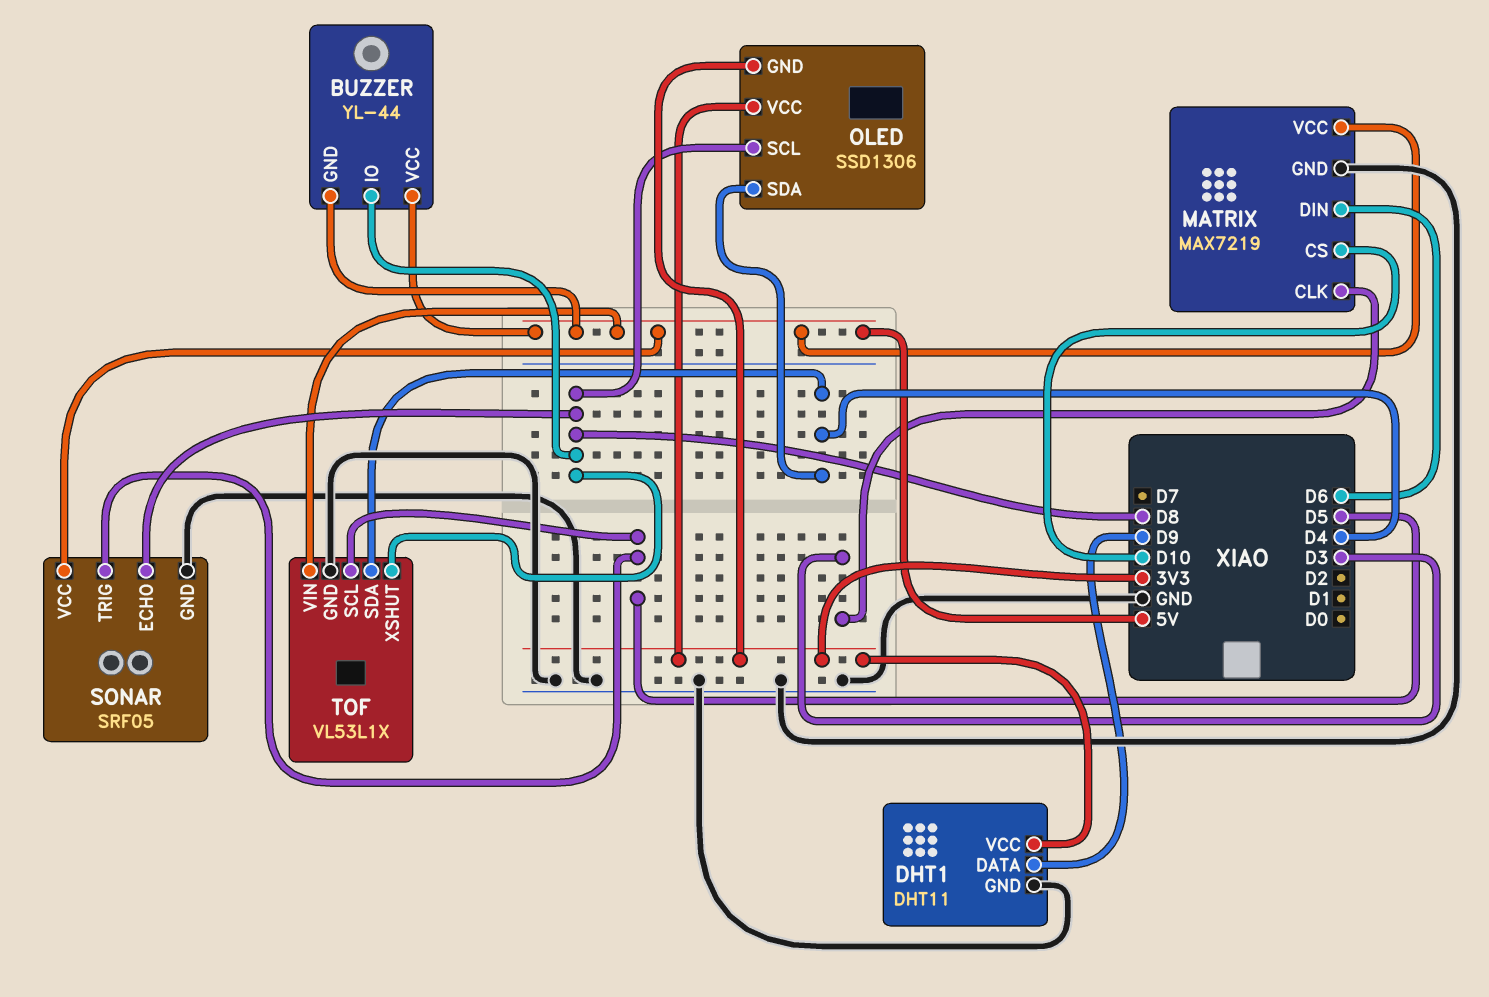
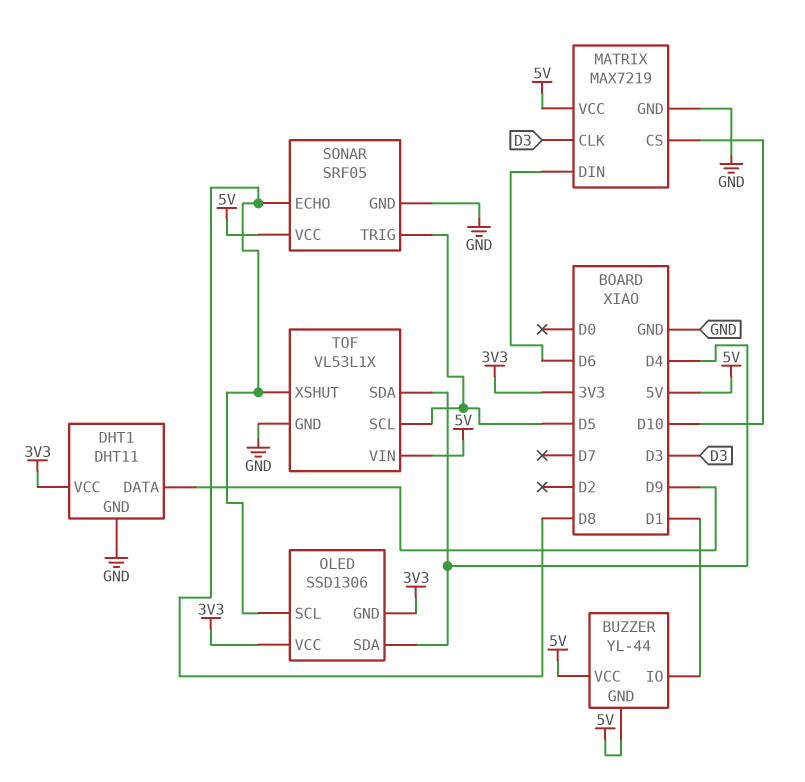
BUZZER pin IO: D8 -> D1

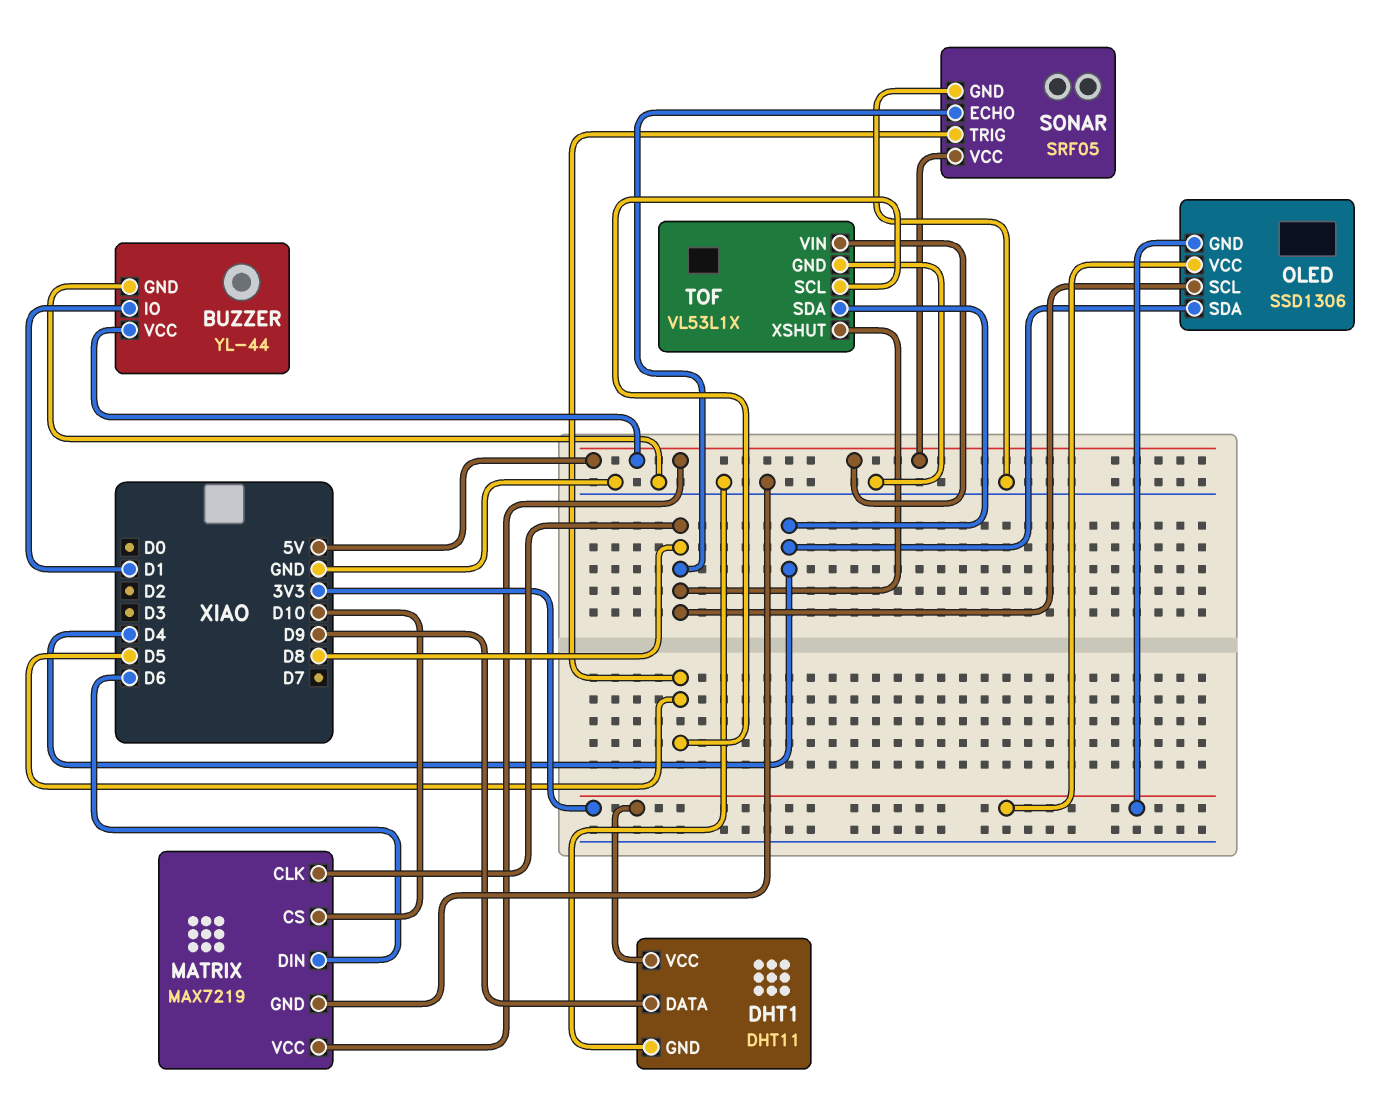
BUZZER pin GND: 5V -> GND
MATRIX pin CLK: D3 -> D8

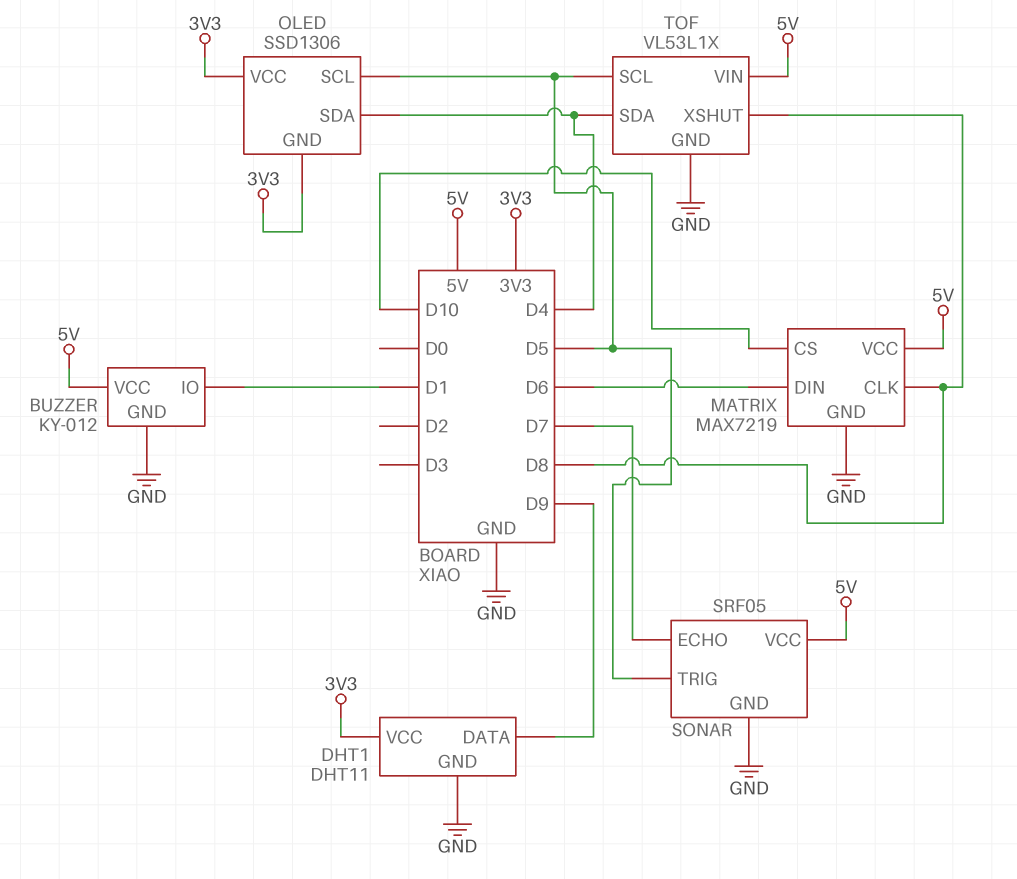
BUZZER: YL-44 -> KY-012
OLED pin SCL: D8 -> D5
SONAR pin ECHO: D8 -> D7

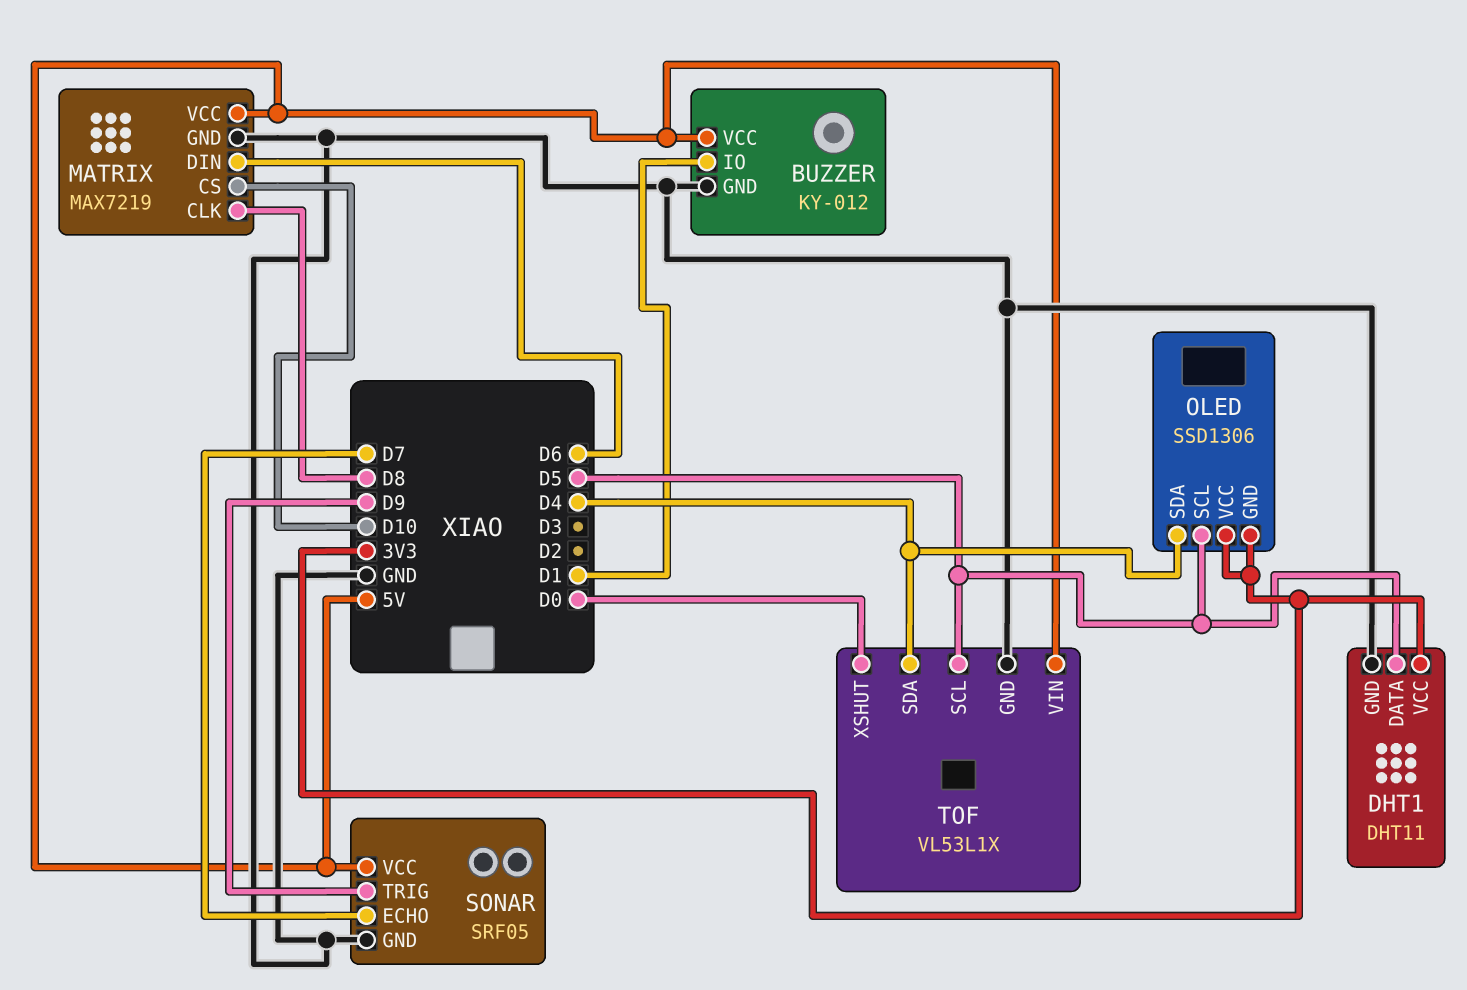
DHT1 pin DATA: D9 -> D5
SONAR pin TRIG: D5 -> D9
TOF pin XSHUT: D8 -> D0

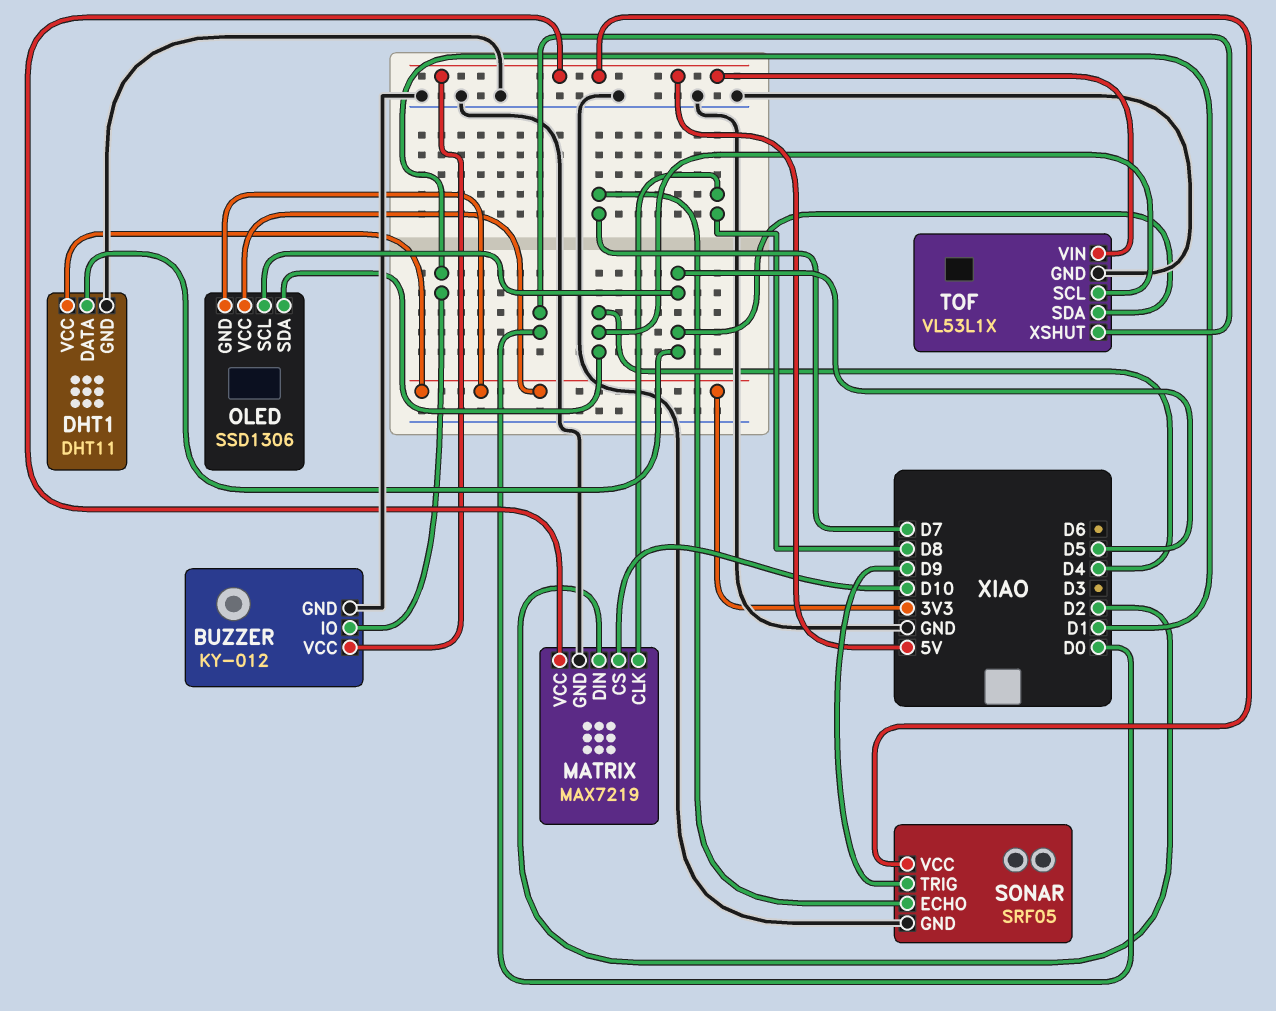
MATRIX pin DIN: D6 -> D2
TOF pin SCL: D5 -> D4
TOF pin SDA: D4 -> D5

